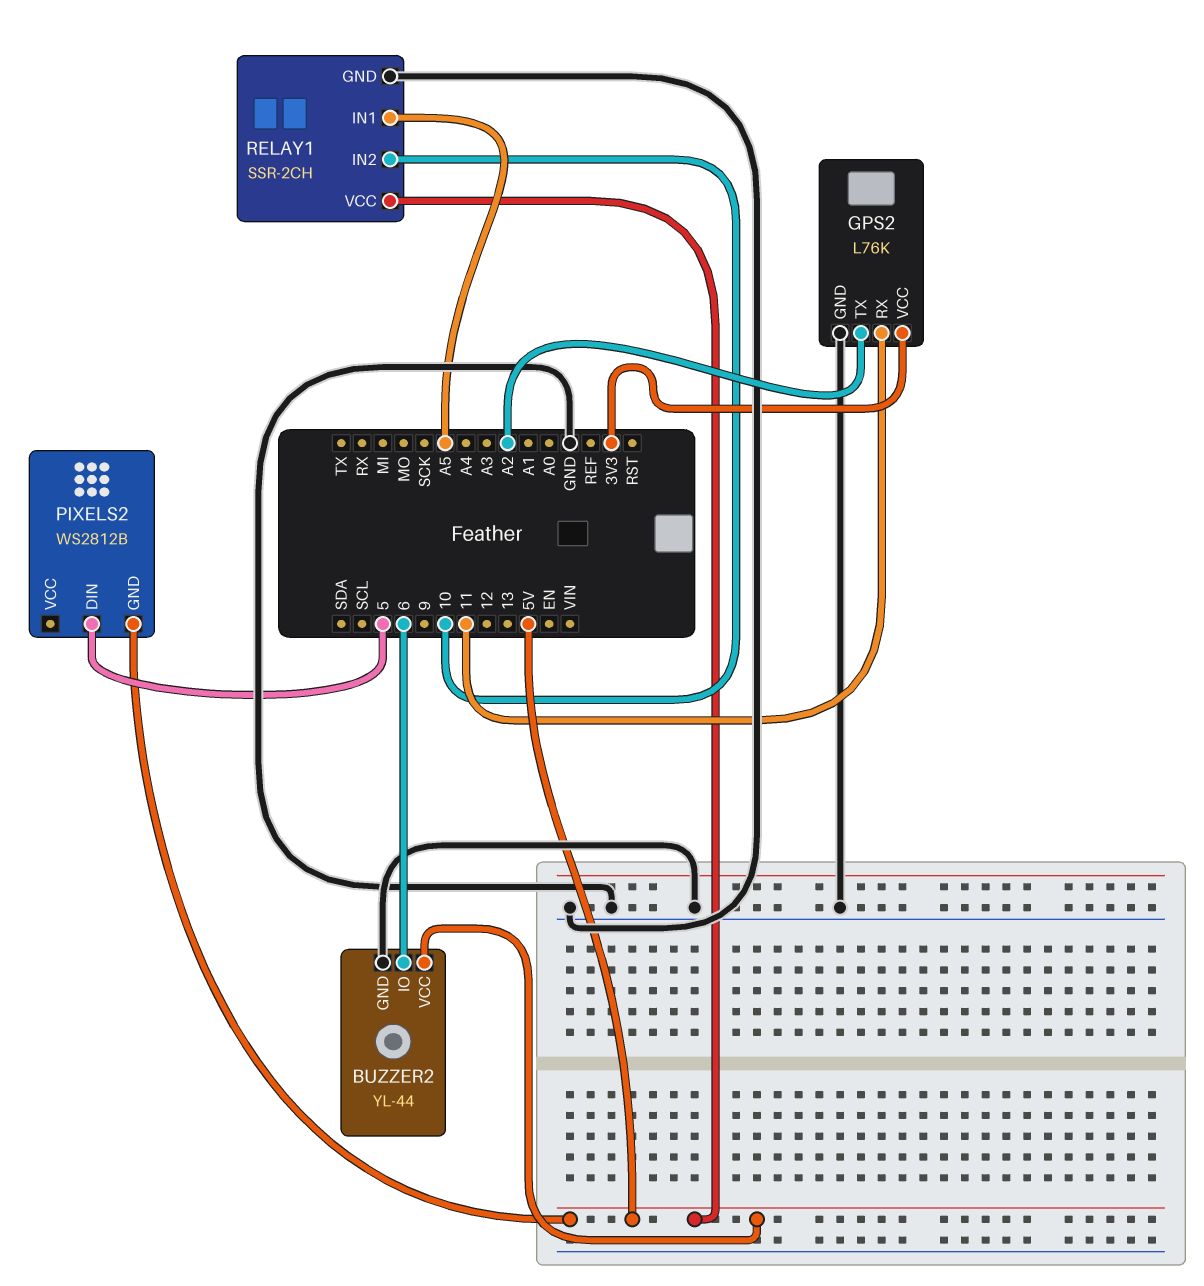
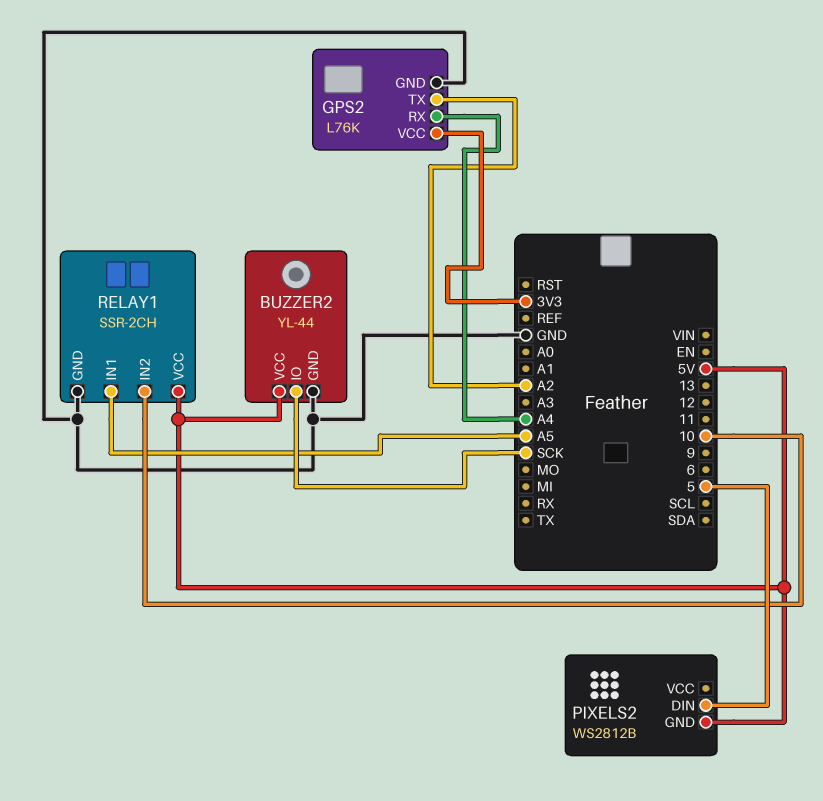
BUZZER2 pin IO: 6 -> SCK
GPS2 pin RX: 11 -> A4

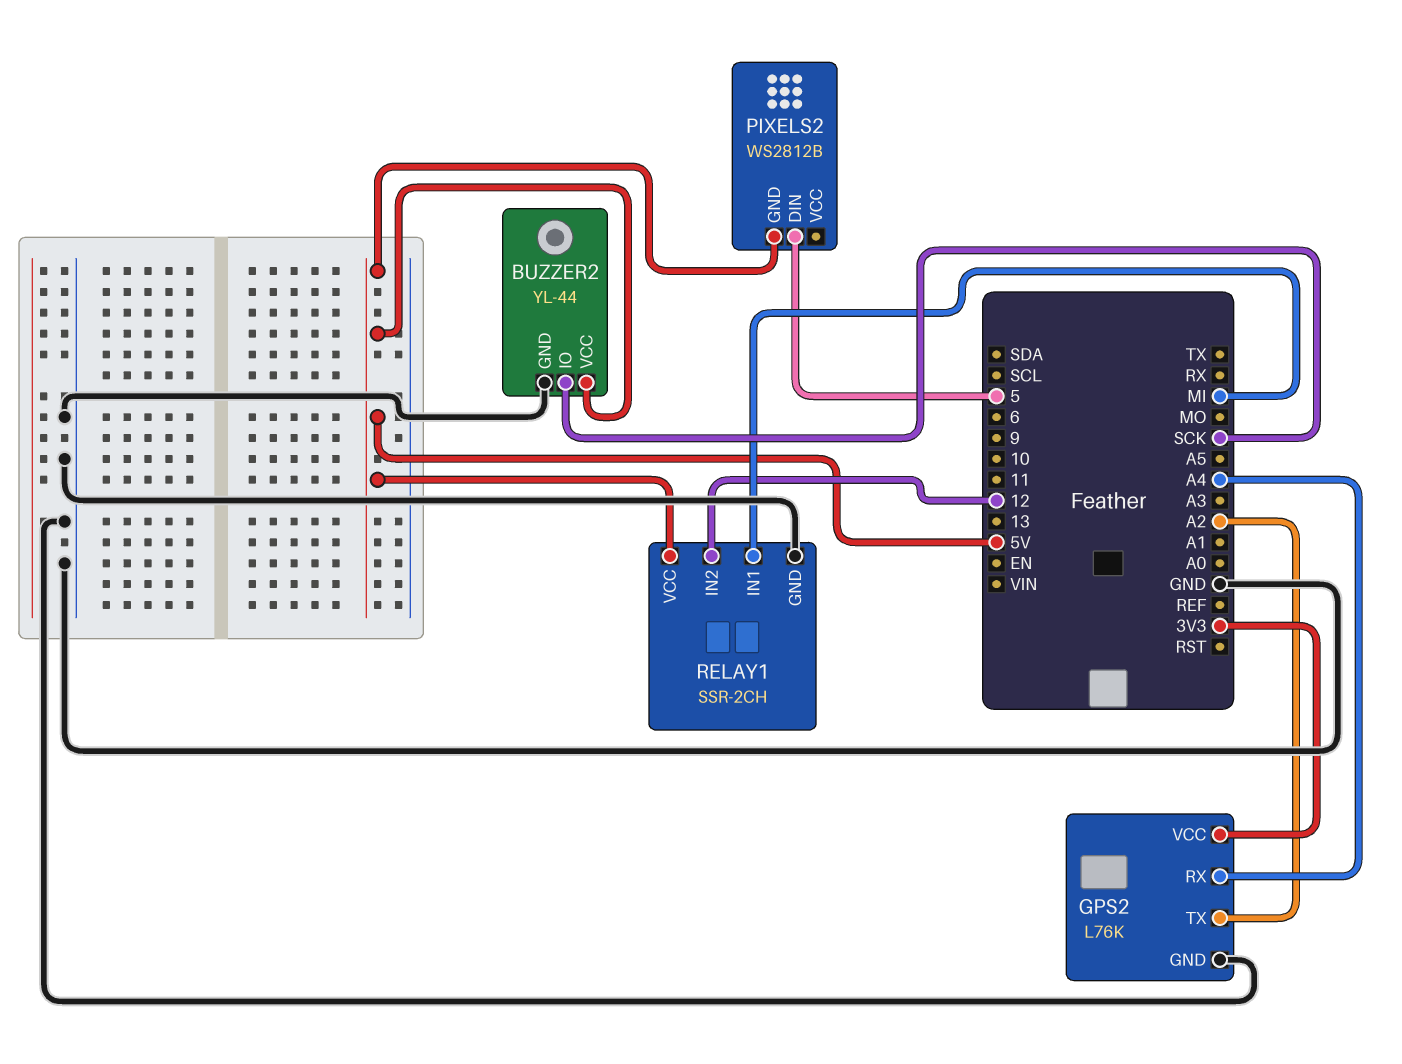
RELAY1 pin IN1: A5 -> MI
RELAY1 pin IN2: 10 -> 12

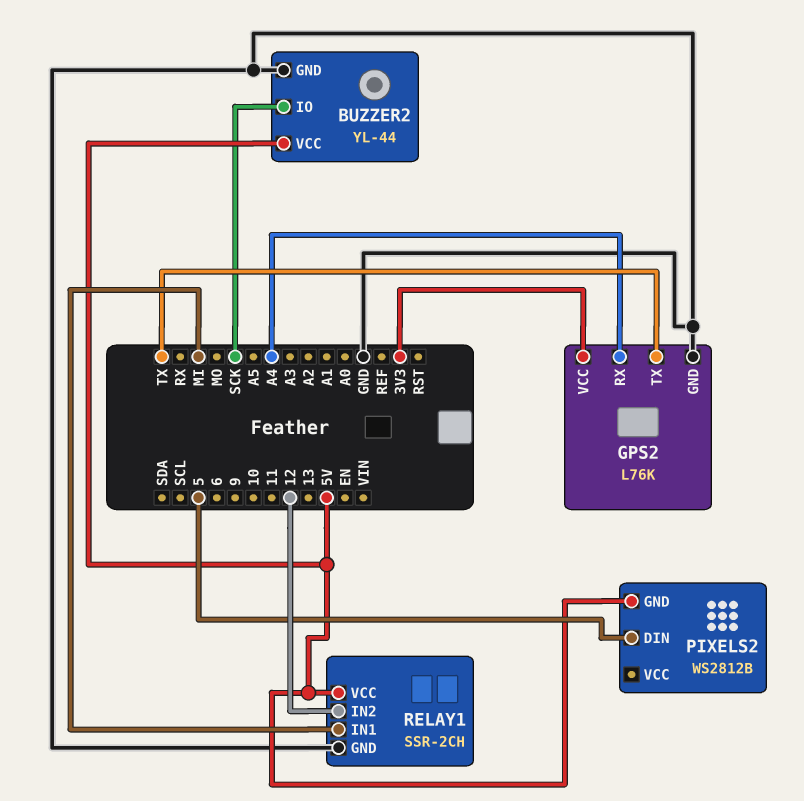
GPS2 pin TX: A2 -> TX

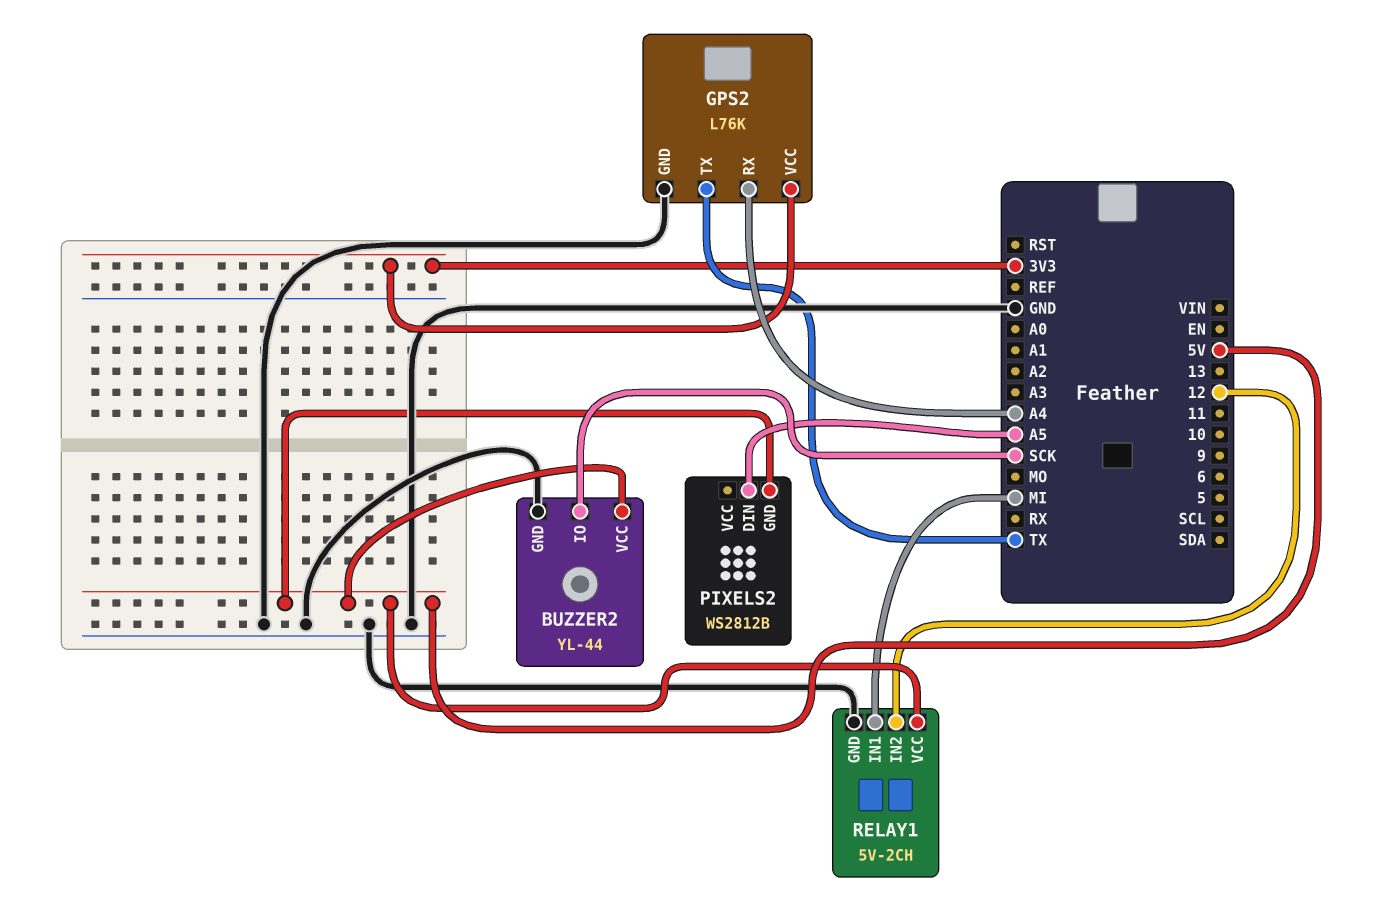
PIXELS2 pin DIN: 5 -> A5
RELAY1: SSR-2CH -> 5V-2CH

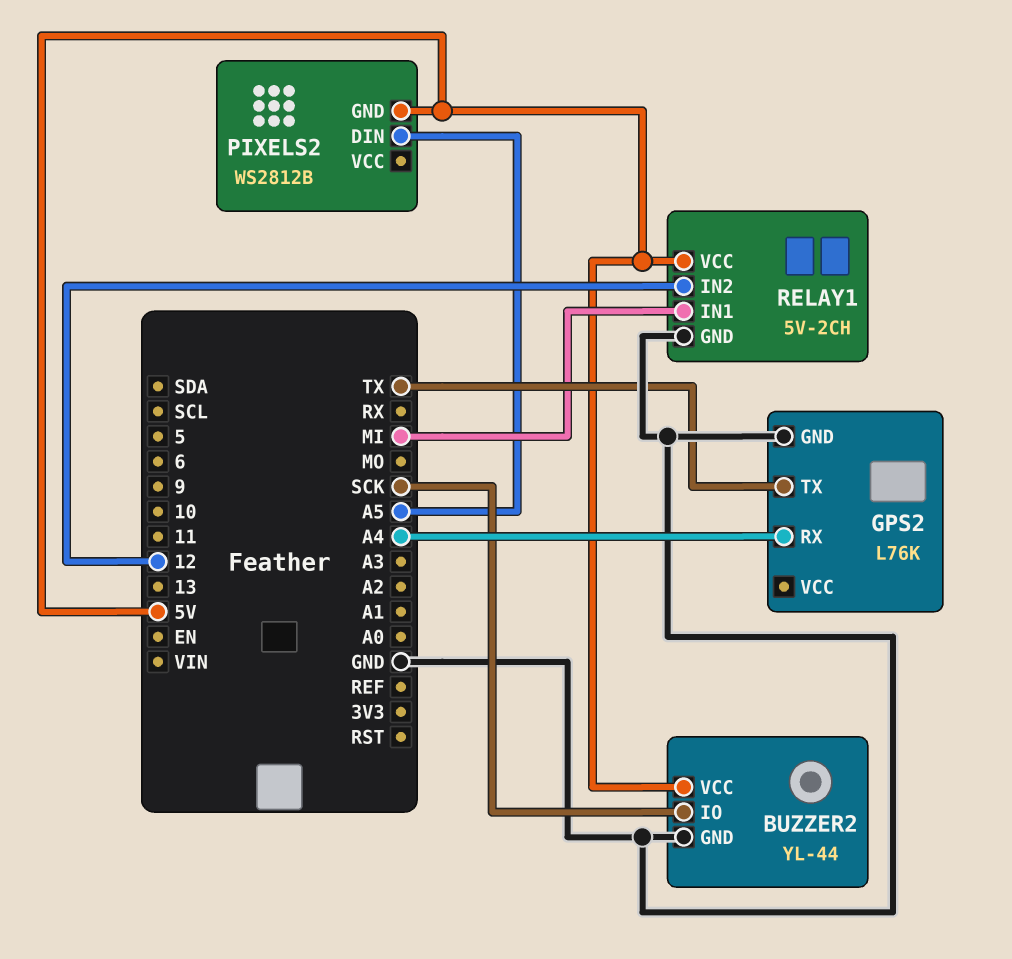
GPS2 pin VCC: 3V3 -> none

